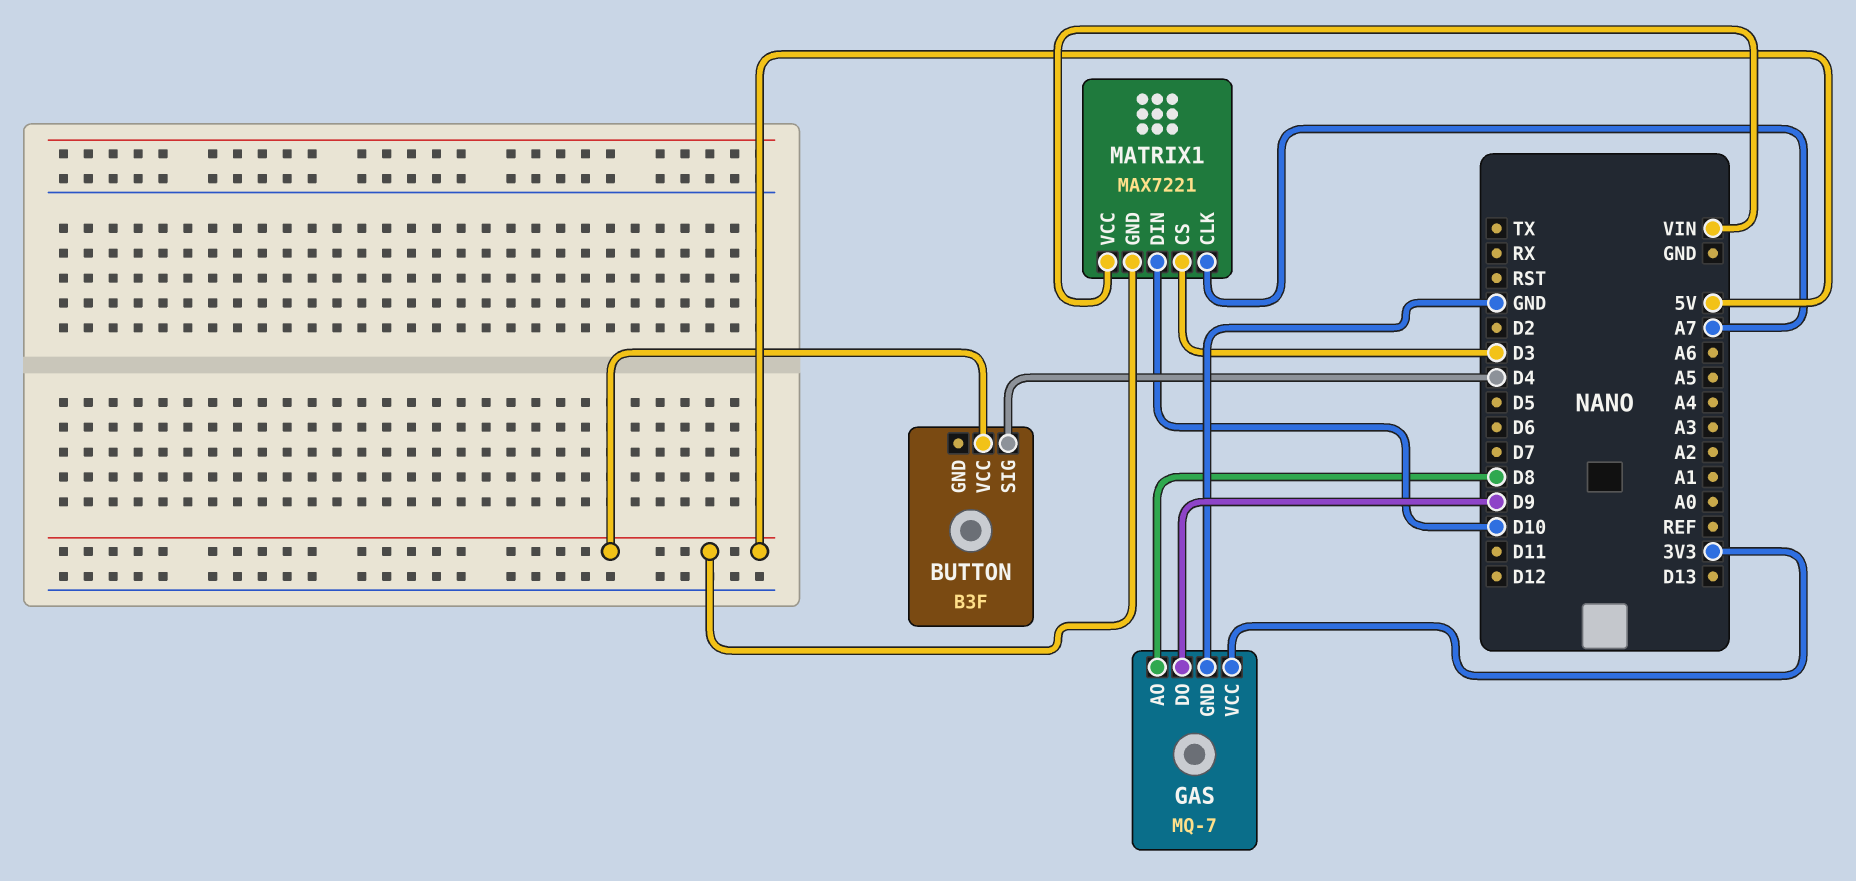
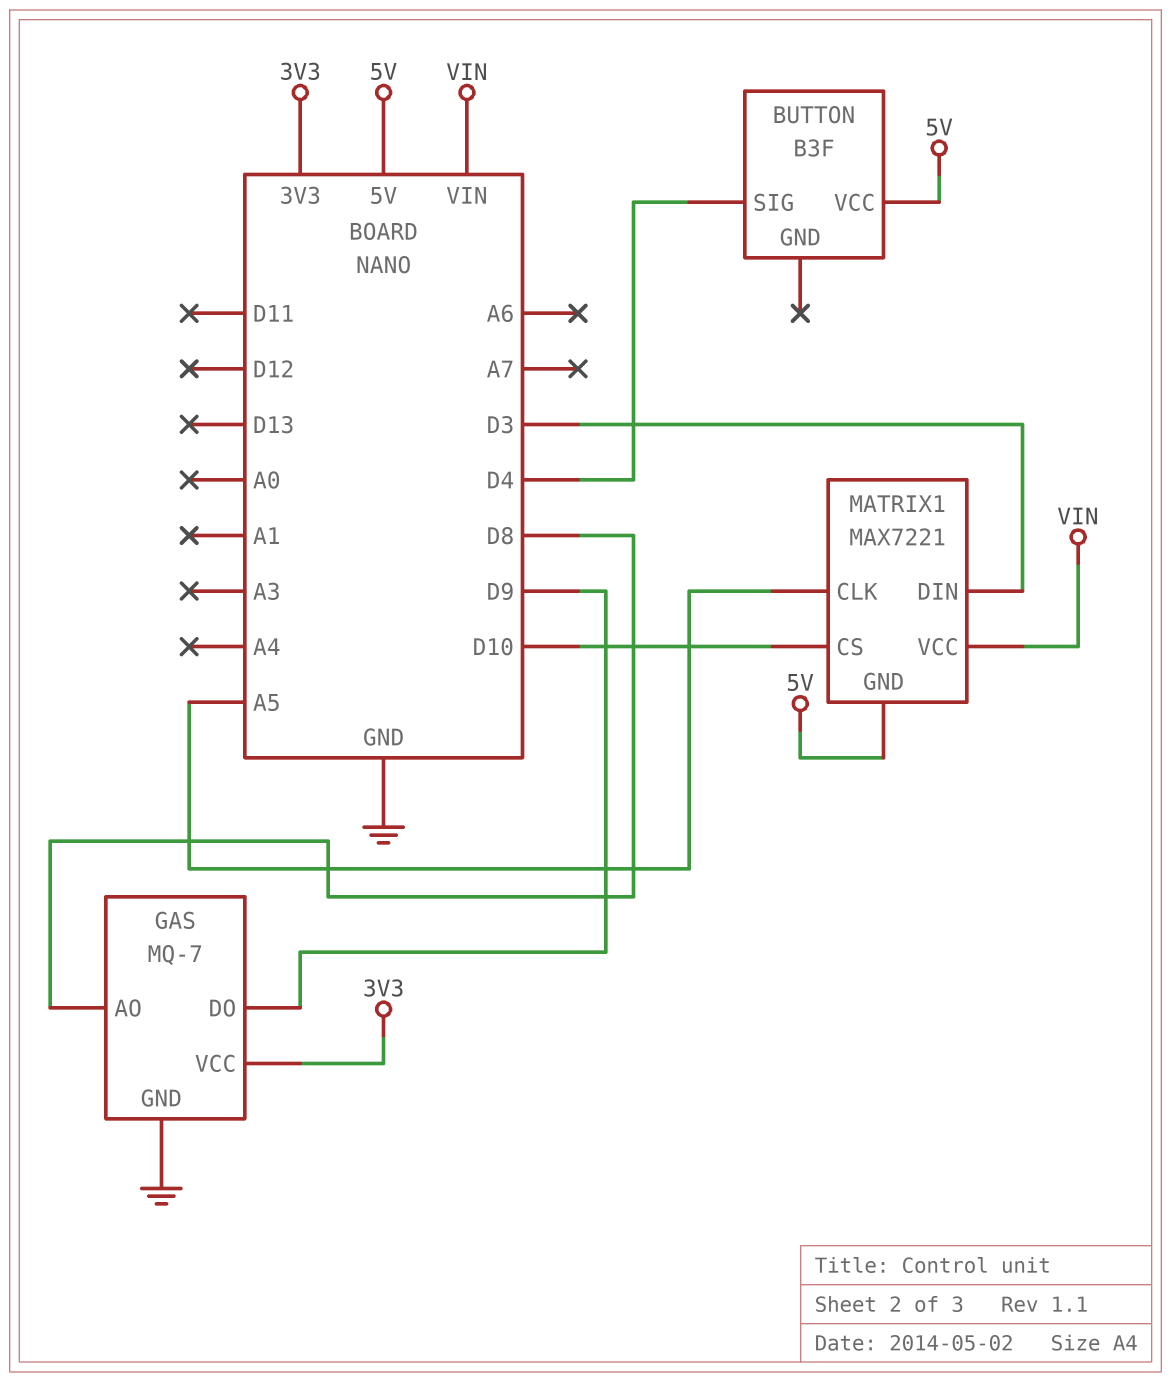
MATRIX1 pin CLK: A7 -> A5
MATRIX1 pin CS: D3 -> D10
MATRIX1 pin DIN: D10 -> D3

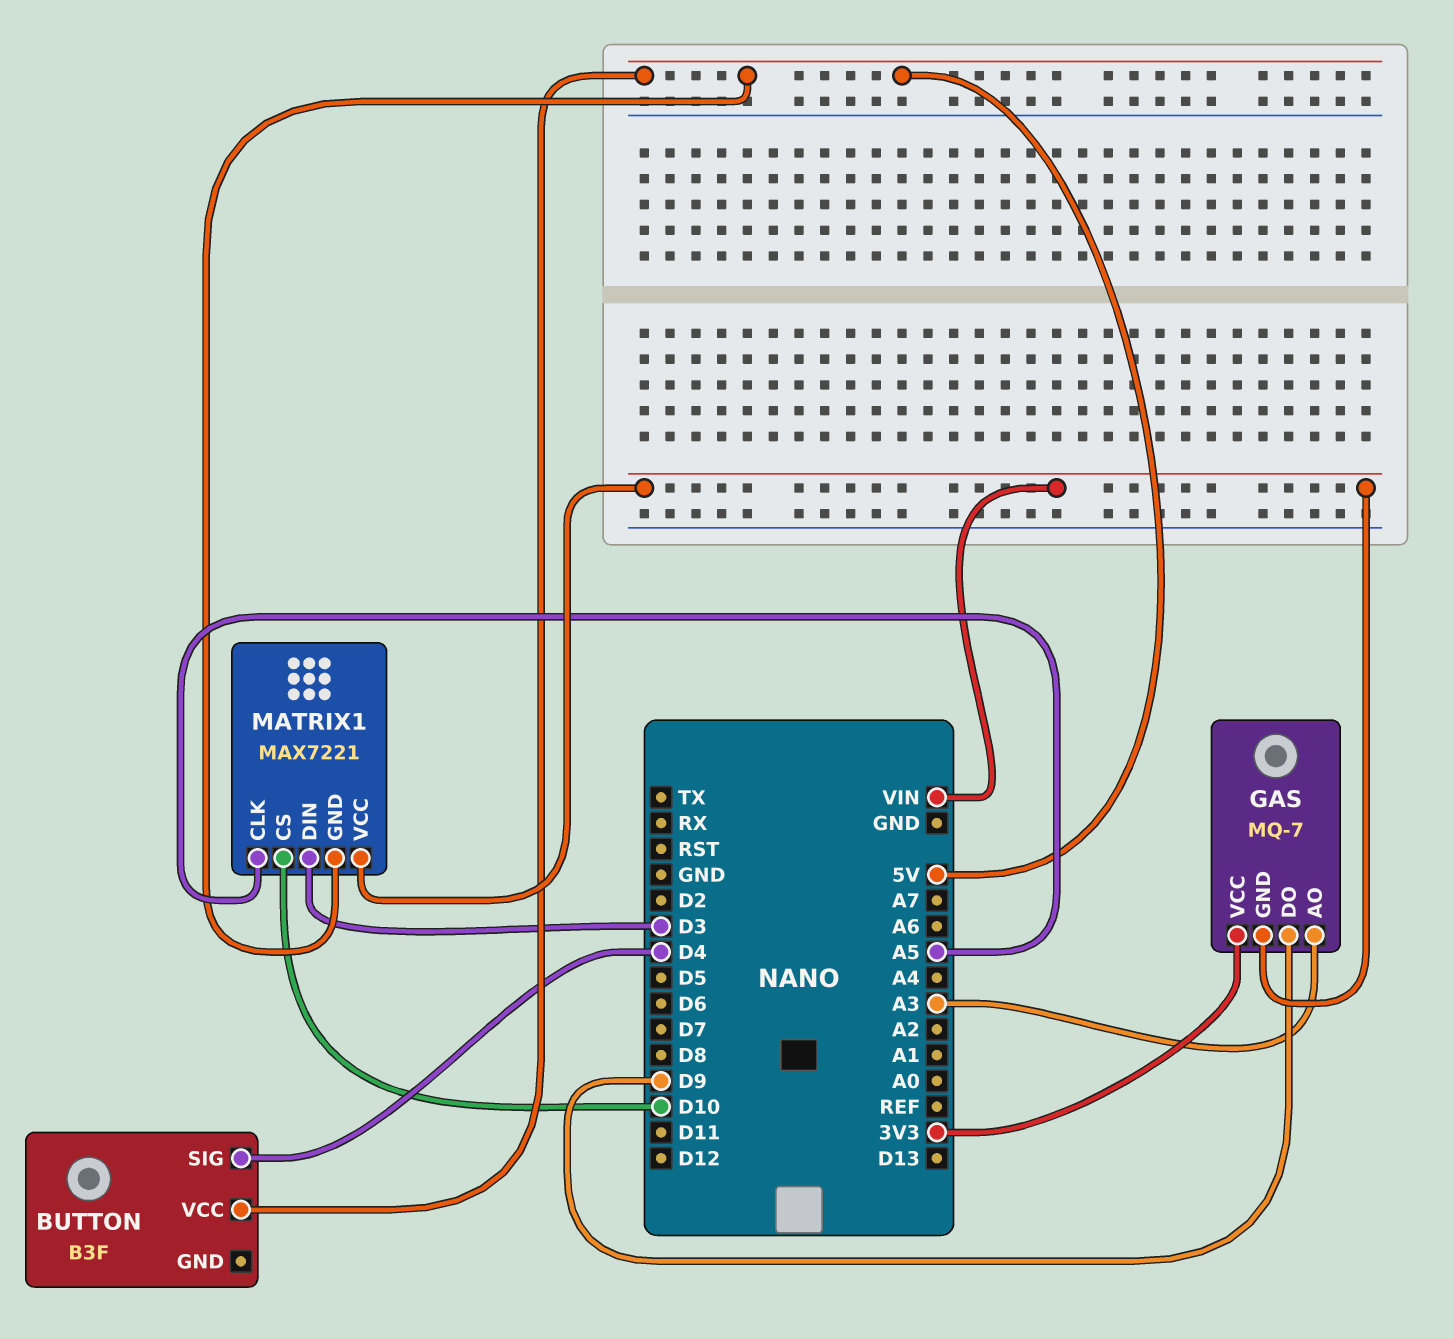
GAS pin AO: D8 -> A3
GAS pin GND: GND -> VIN

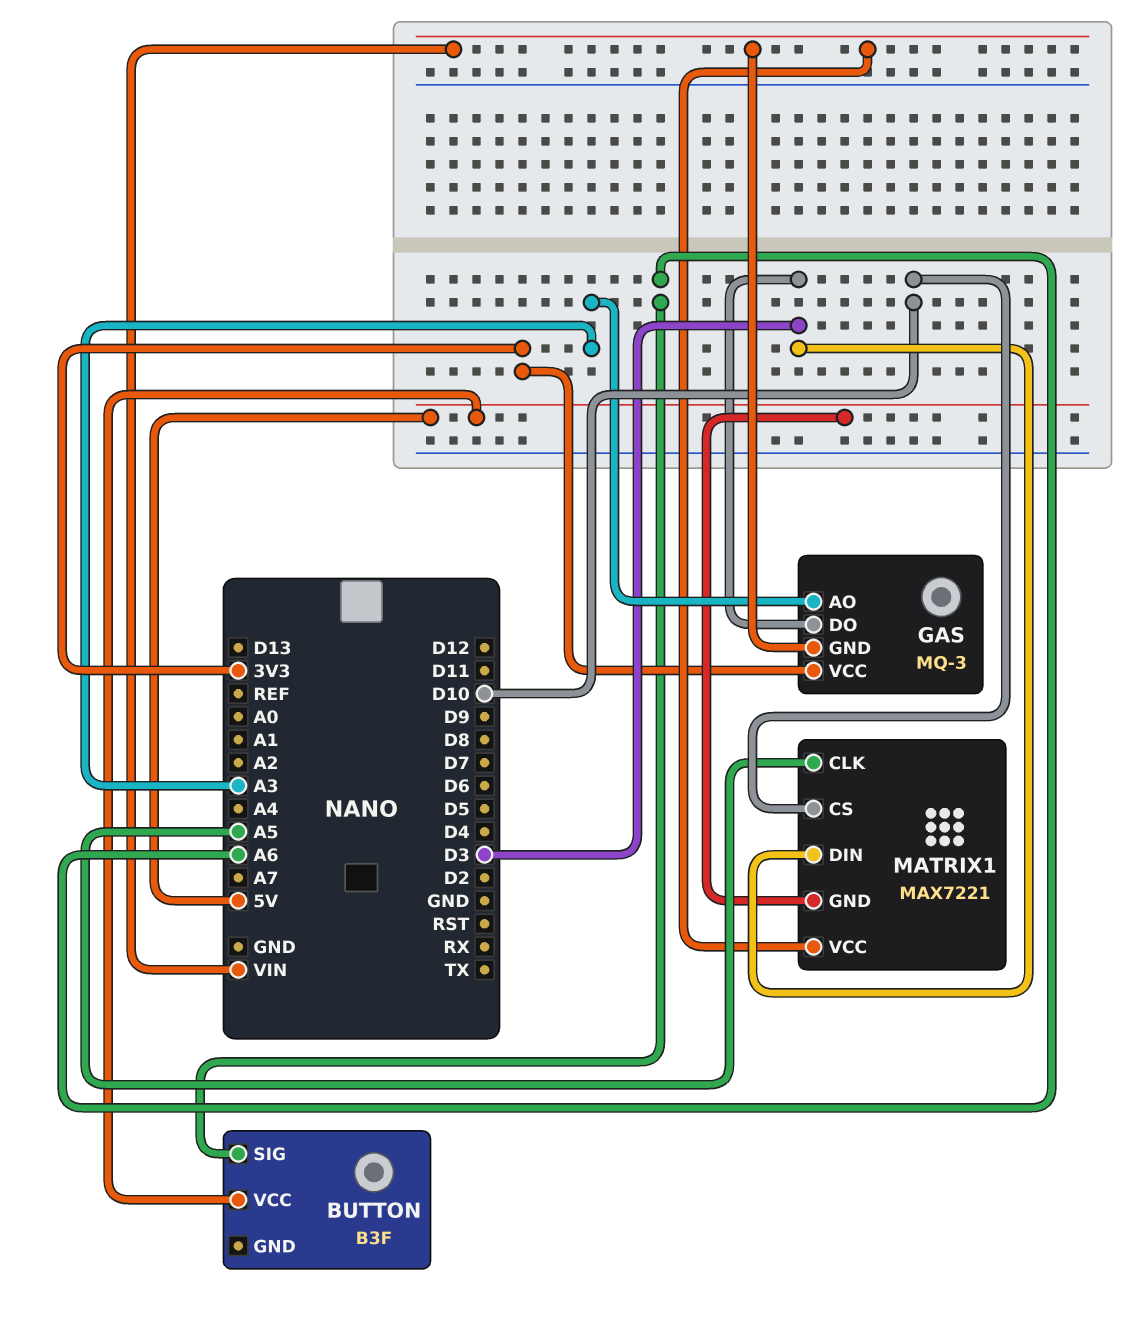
BUTTON pin SIG: D4 -> A6
GAS: MQ-7 -> MQ-3
GAS pin DO: D9 -> D3

